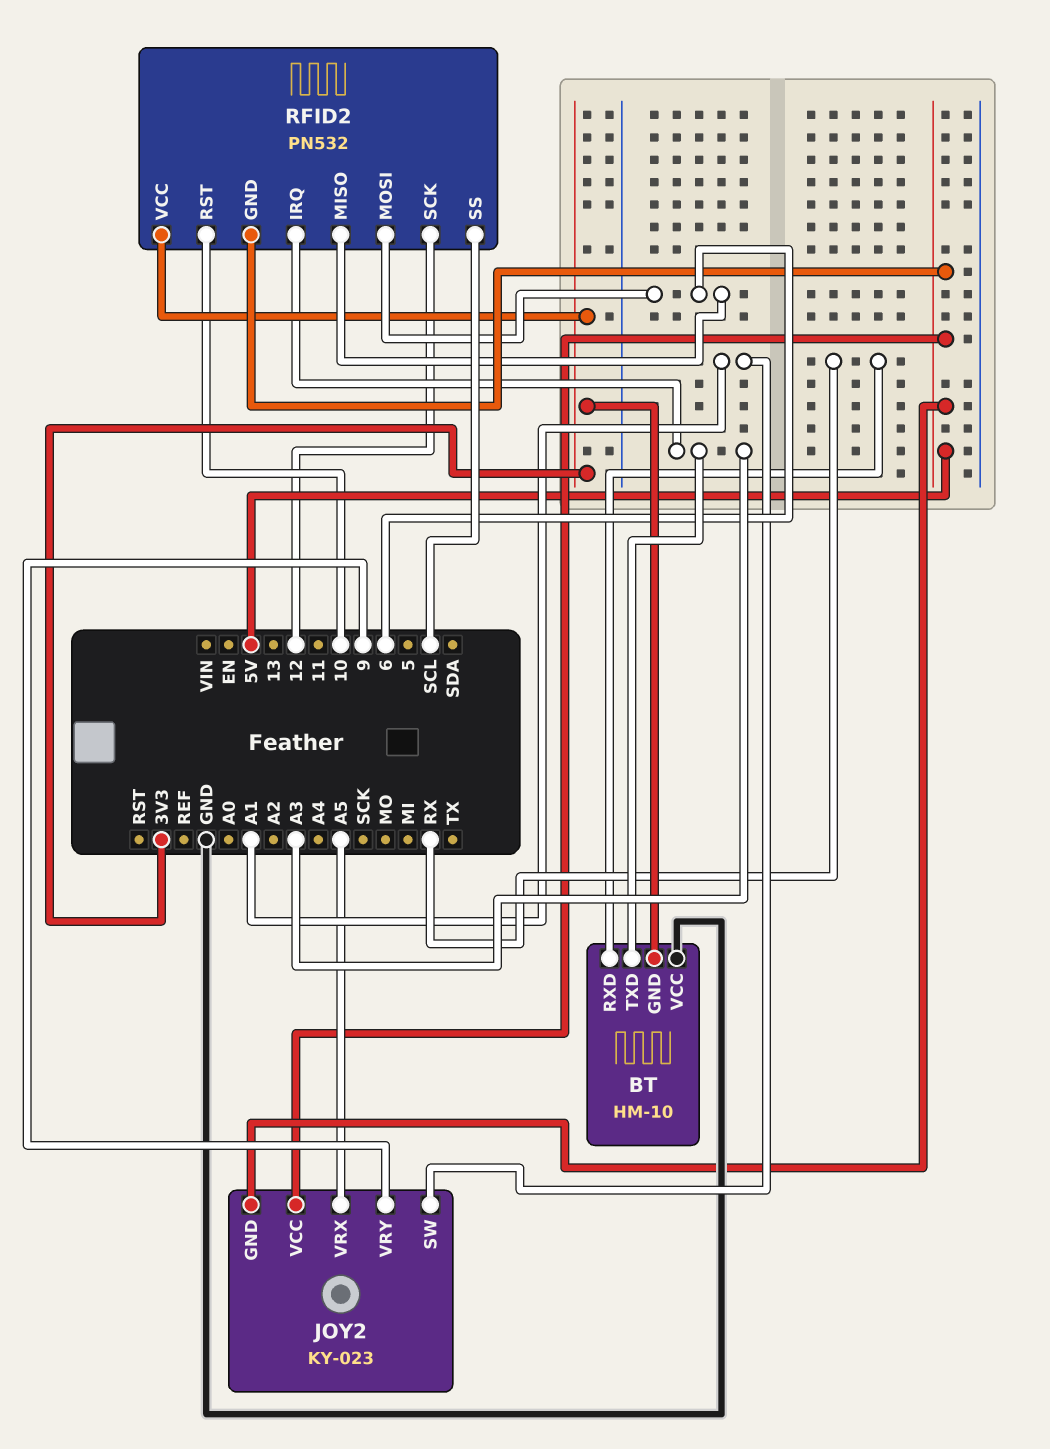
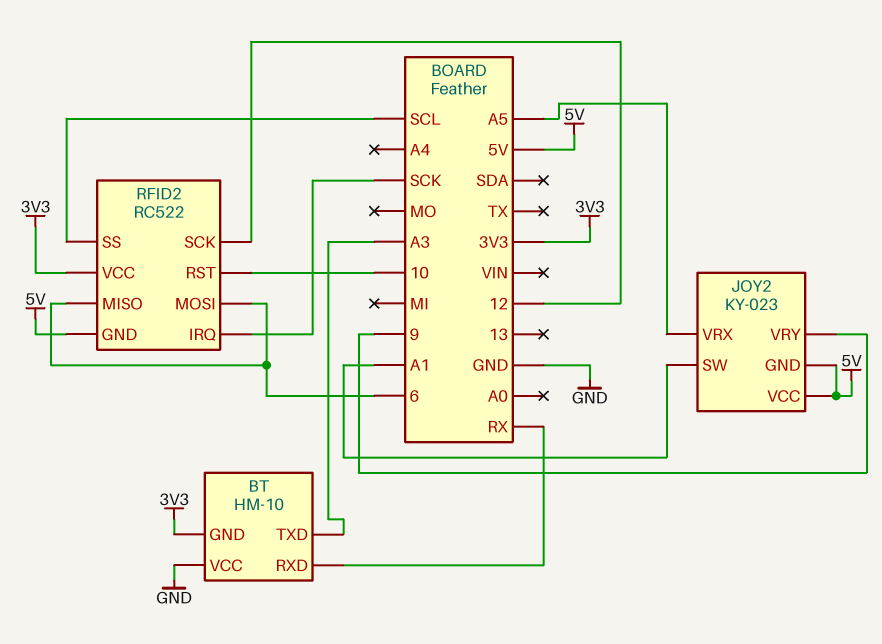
RFID2: PN532 -> RC522
RFID2 pin IRQ: A3 -> SCK

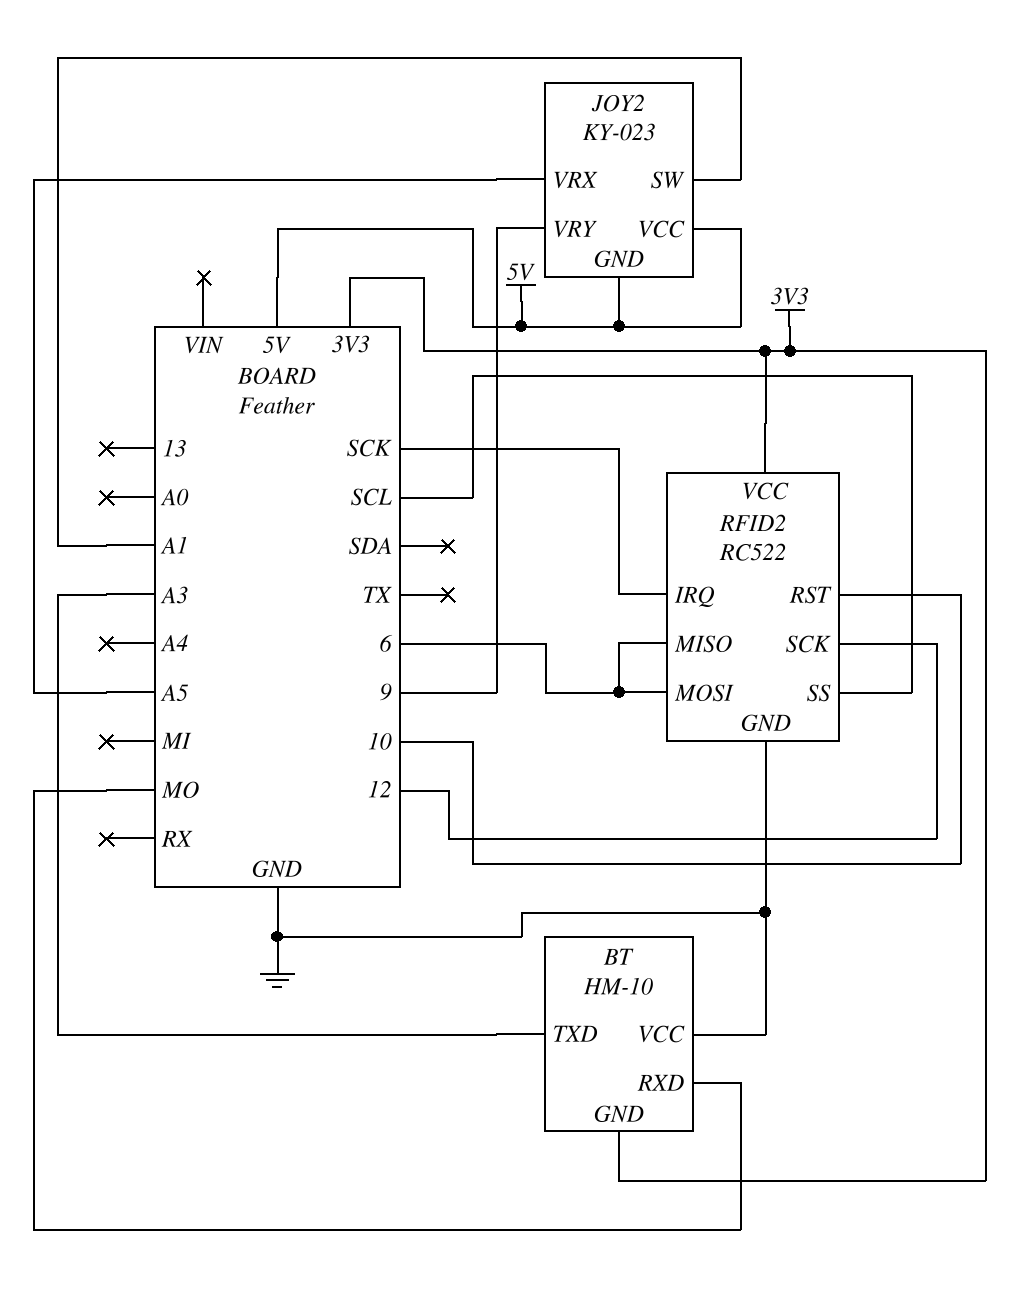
BT pin RXD: RX -> MO
RFID2 pin GND: 5V -> GND

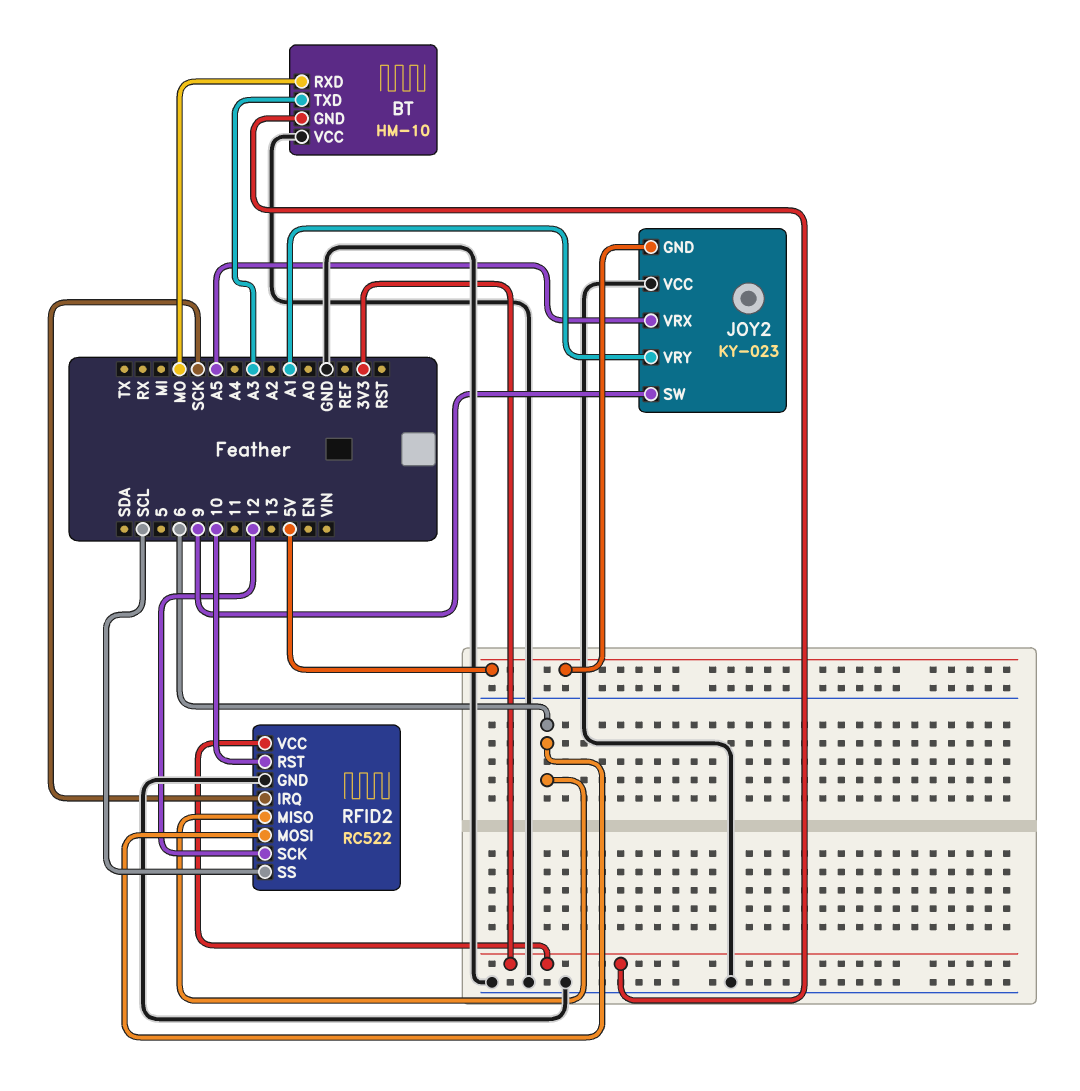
JOY2 pin SW: A1 -> 9
JOY2 pin VCC: 5V -> GND
JOY2 pin VRY: 9 -> A1

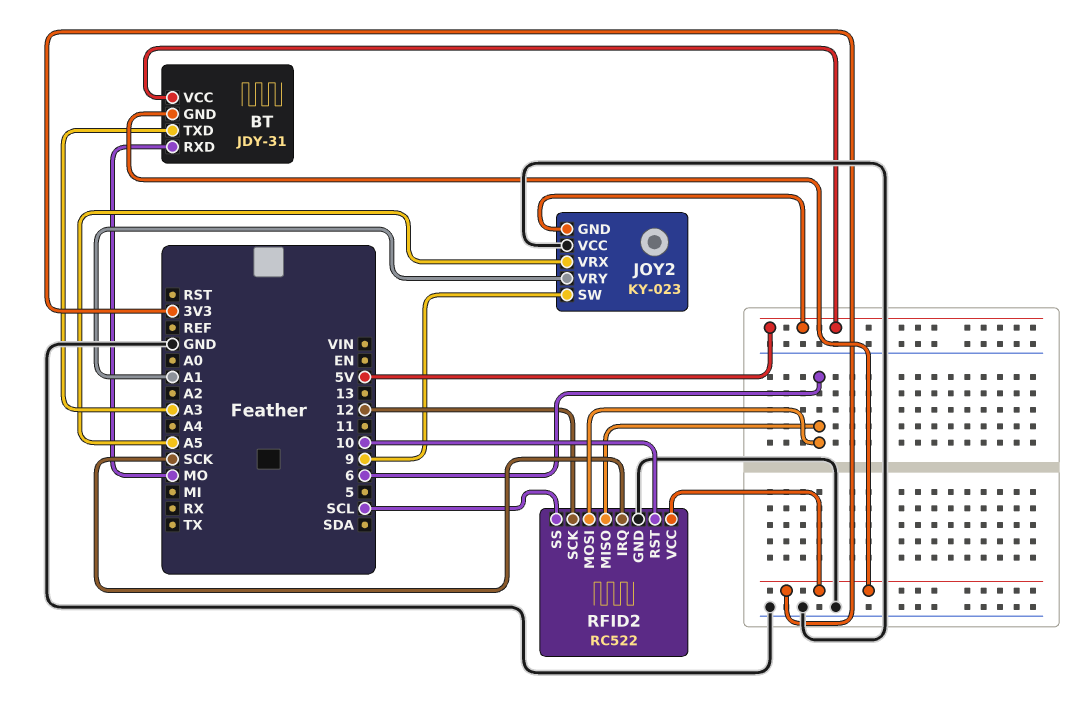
BT: HM-10 -> JDY-31
BT pin VCC: GND -> 5V

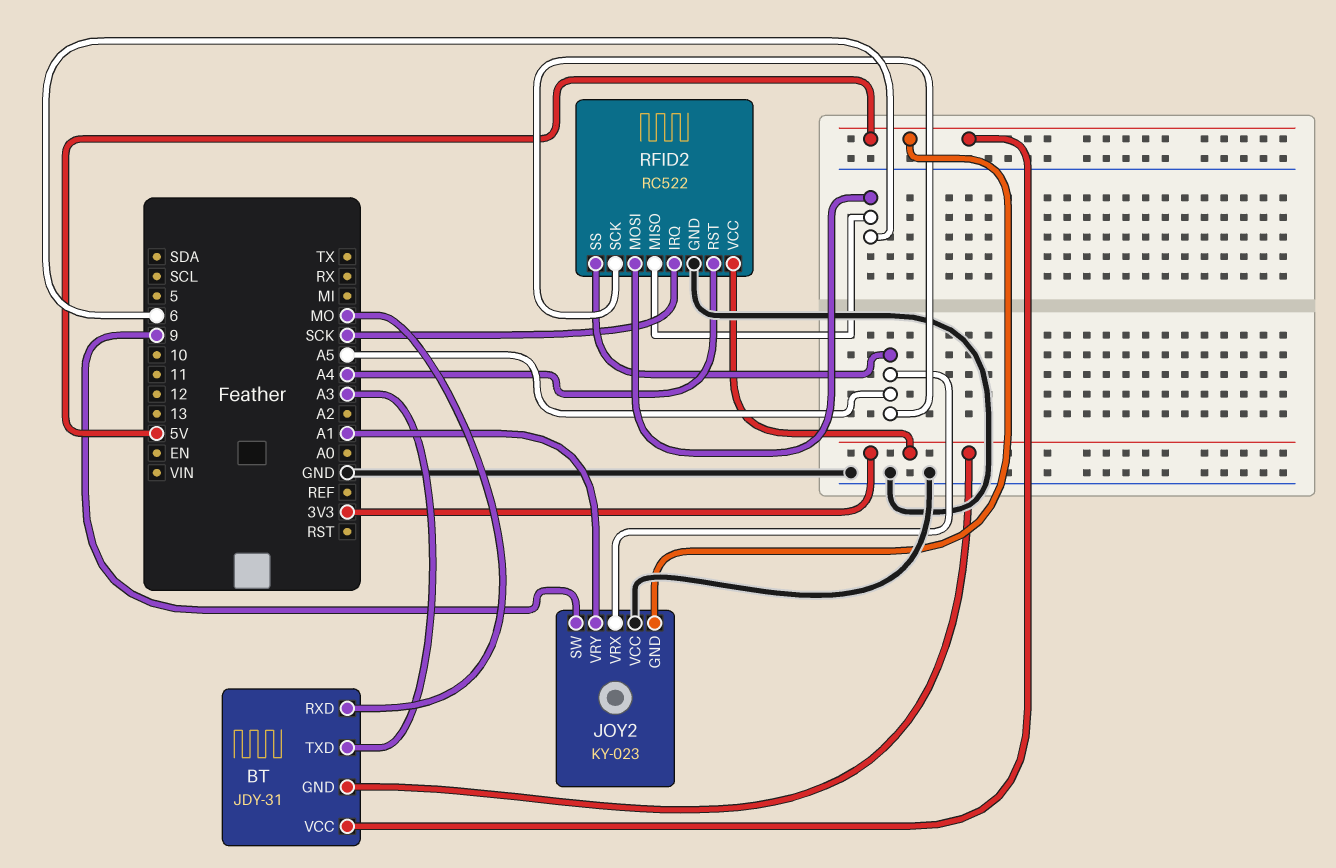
RFID2 pin RST: 10 -> A4
RFID2 pin SCK: 12 -> A5
RFID2 pin SS: SCL -> A5

